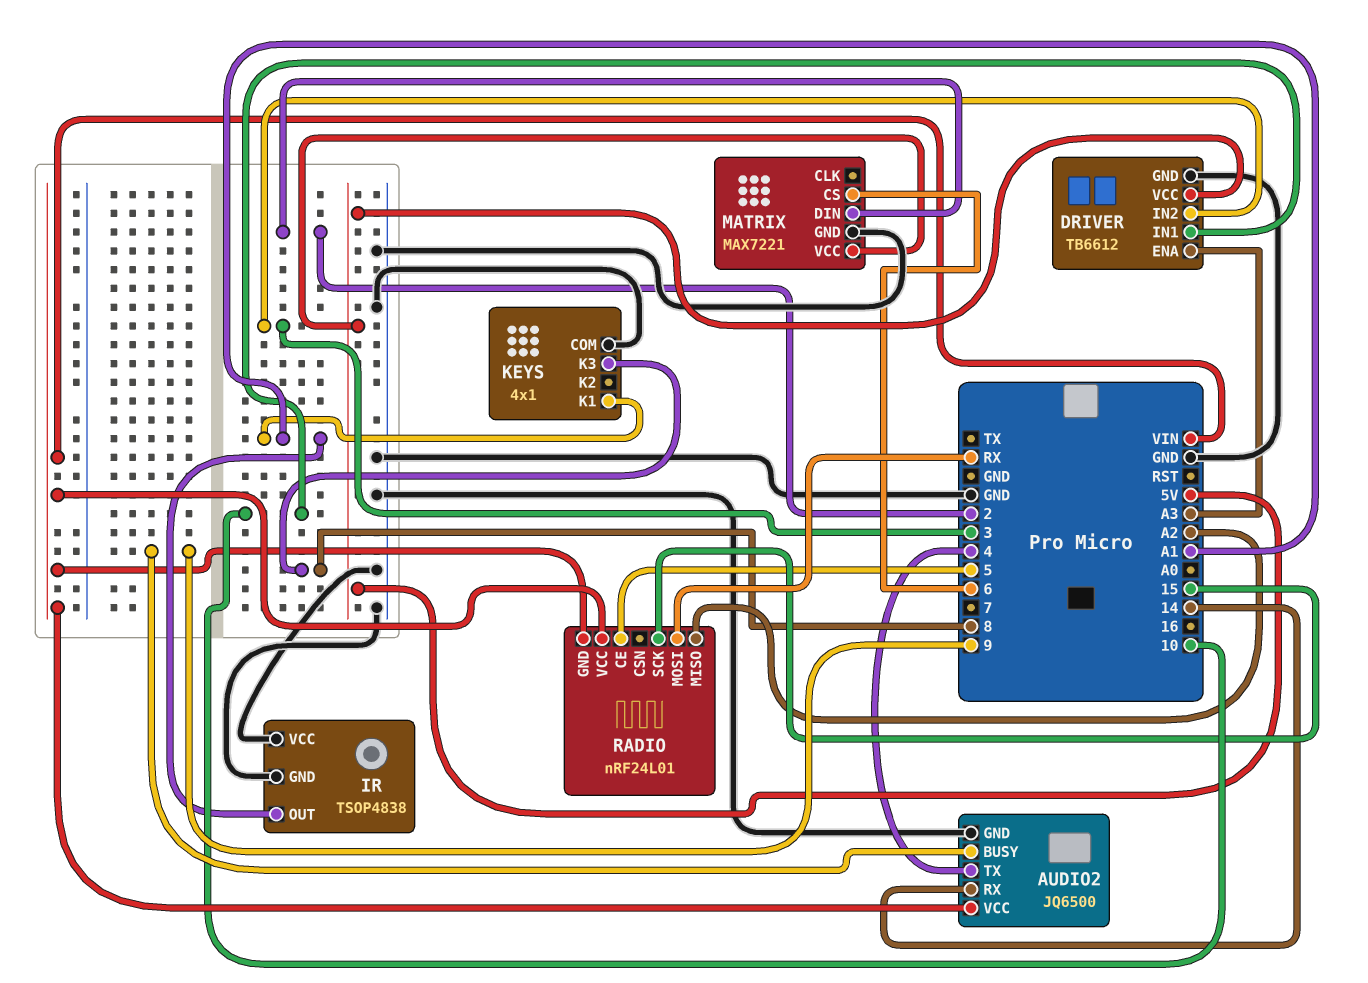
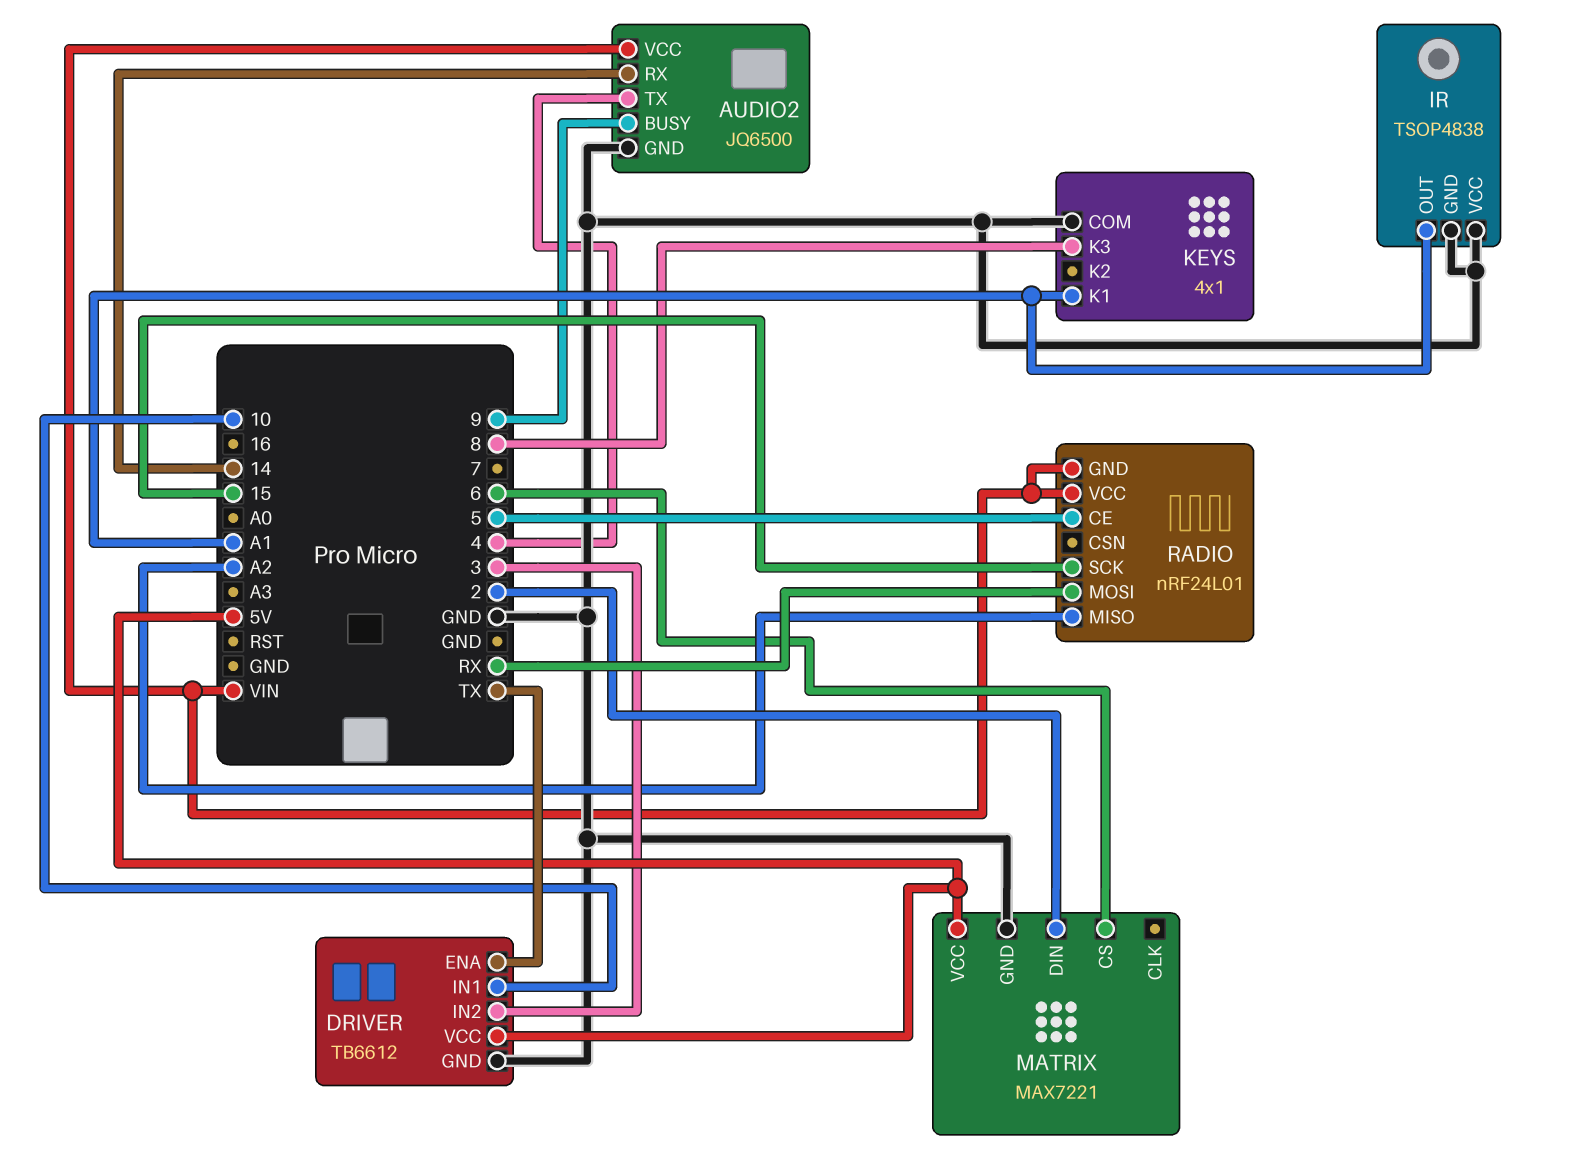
DRIVER pin ENA: A3 -> TX

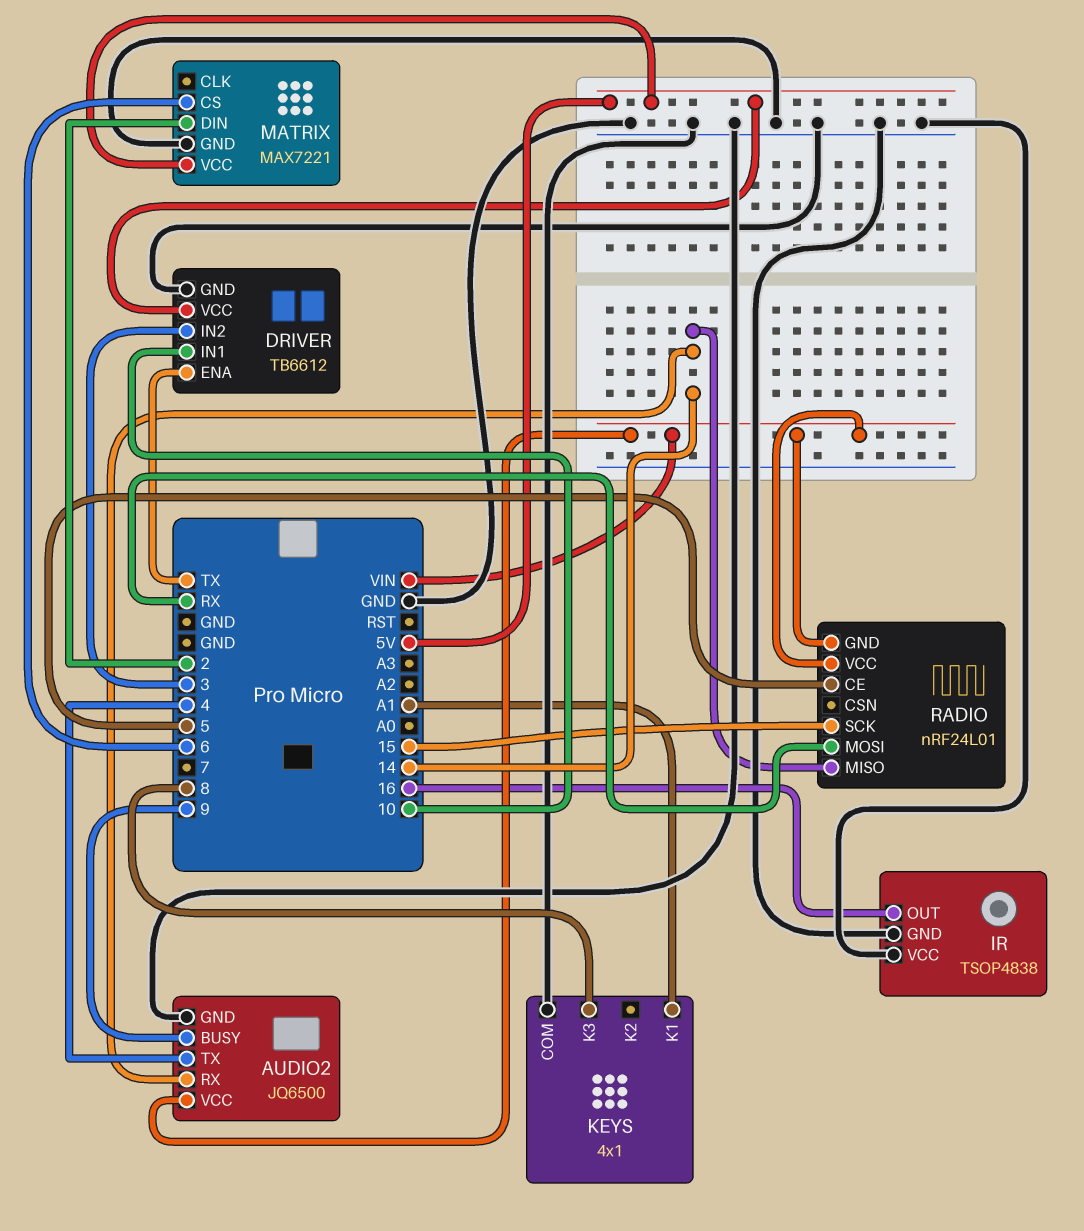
IR pin OUT: A1 -> 16
RADIO pin MISO: A2 -> 14

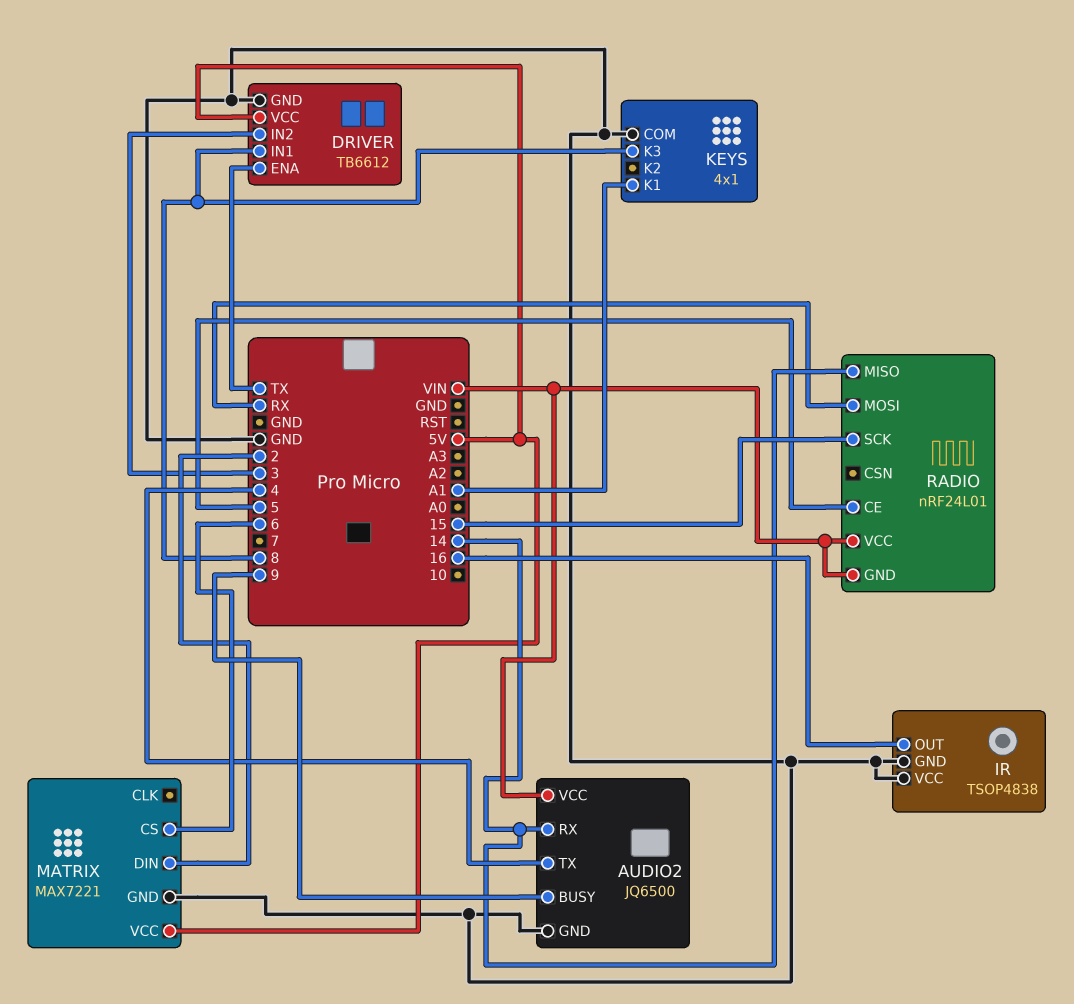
DRIVER pin IN1: 10 -> 8

